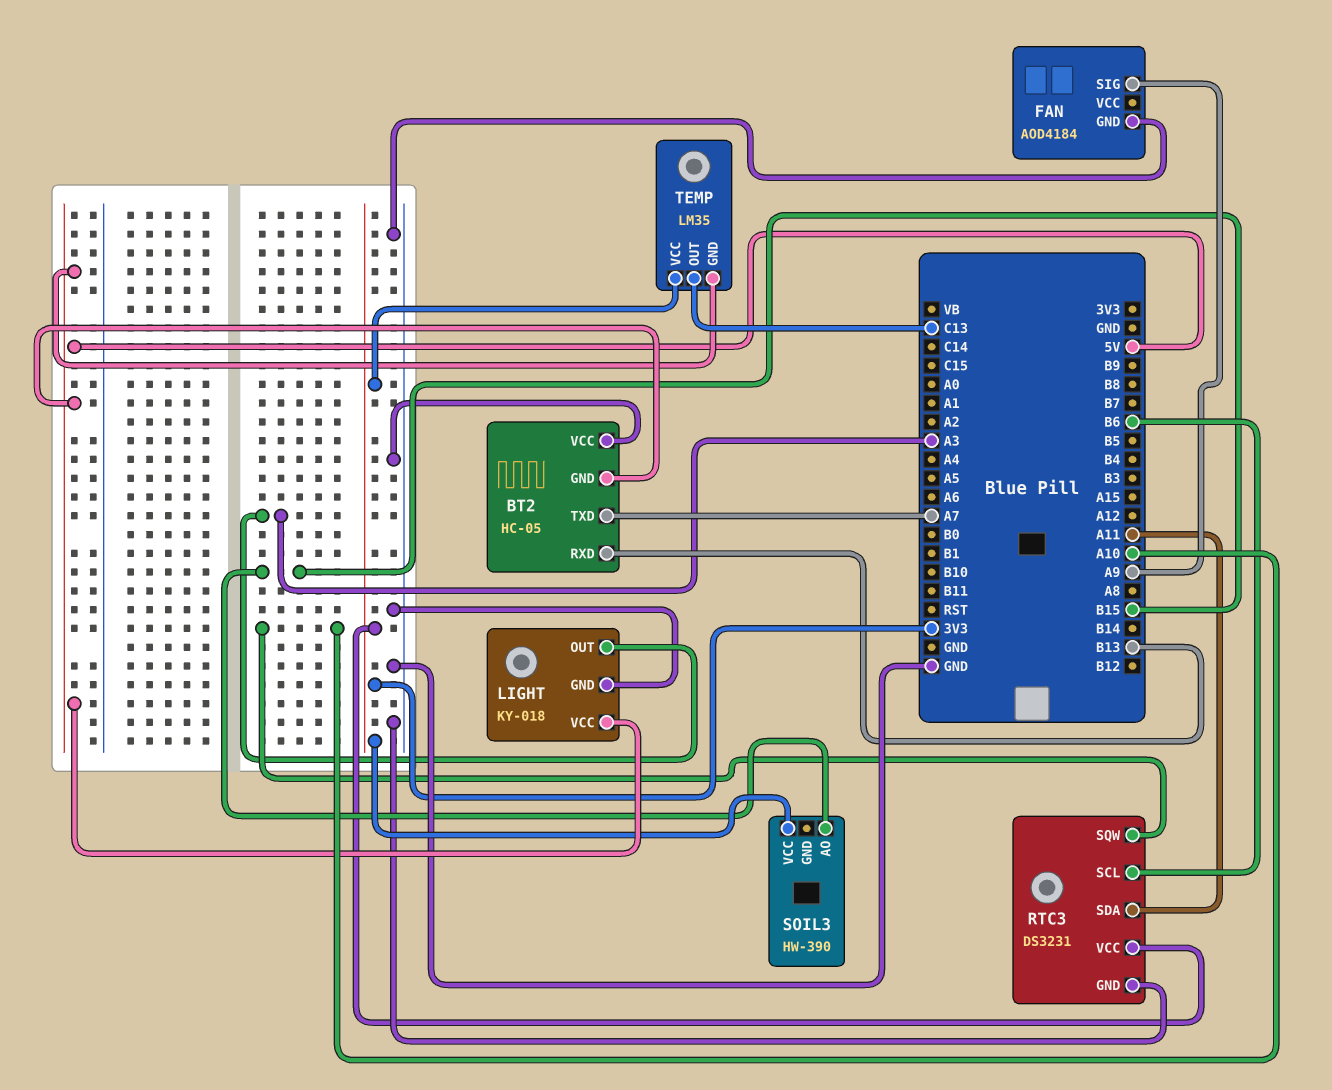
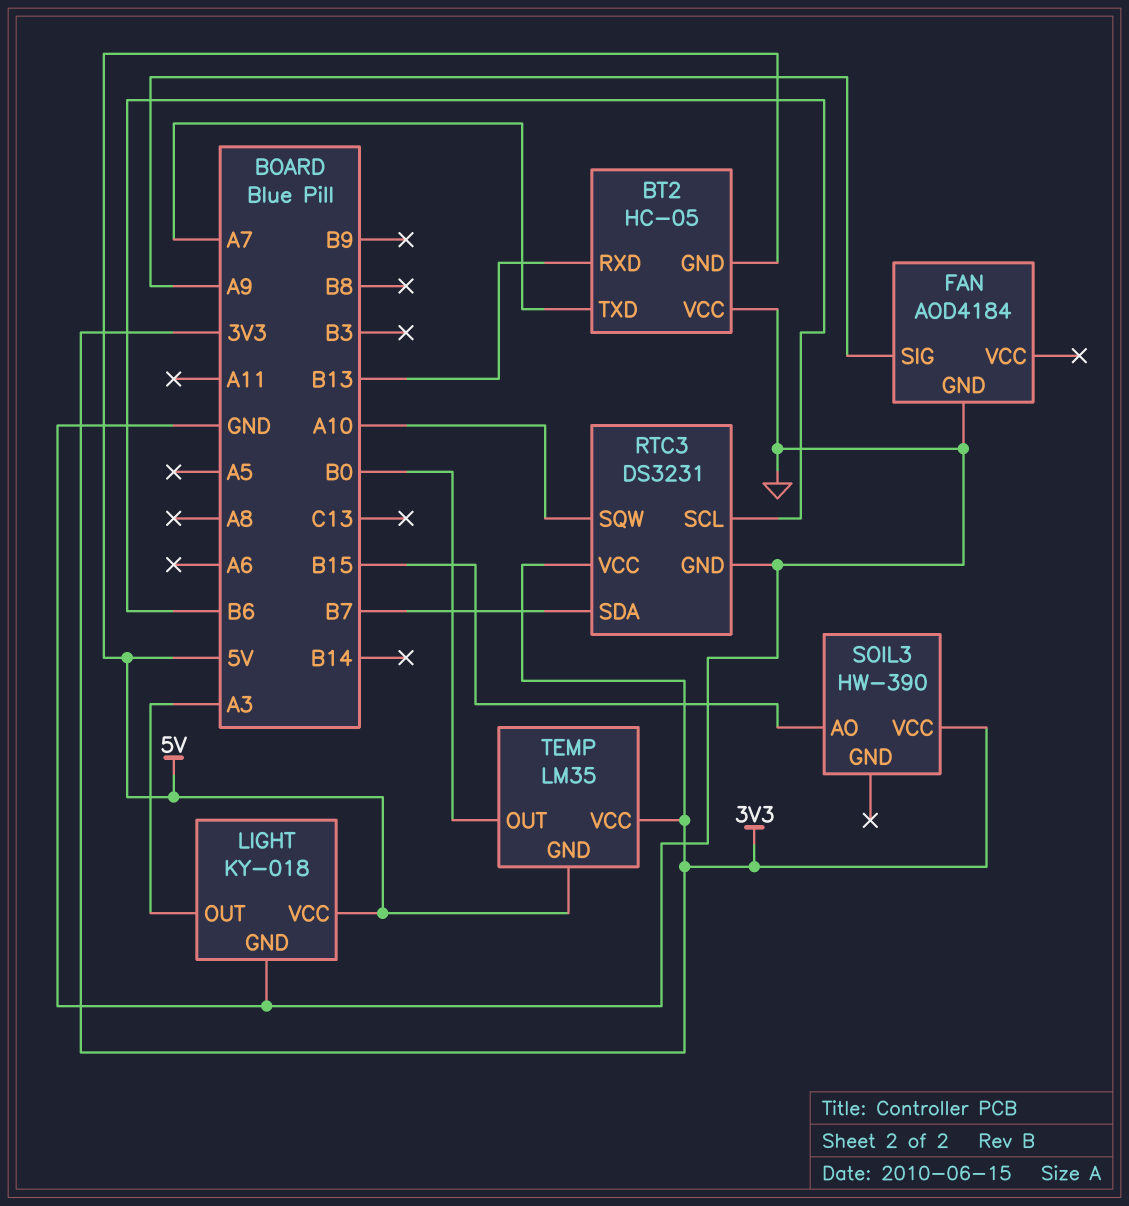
RTC3 pin SDA: A11 -> B7
TEMP pin OUT: C13 -> B0

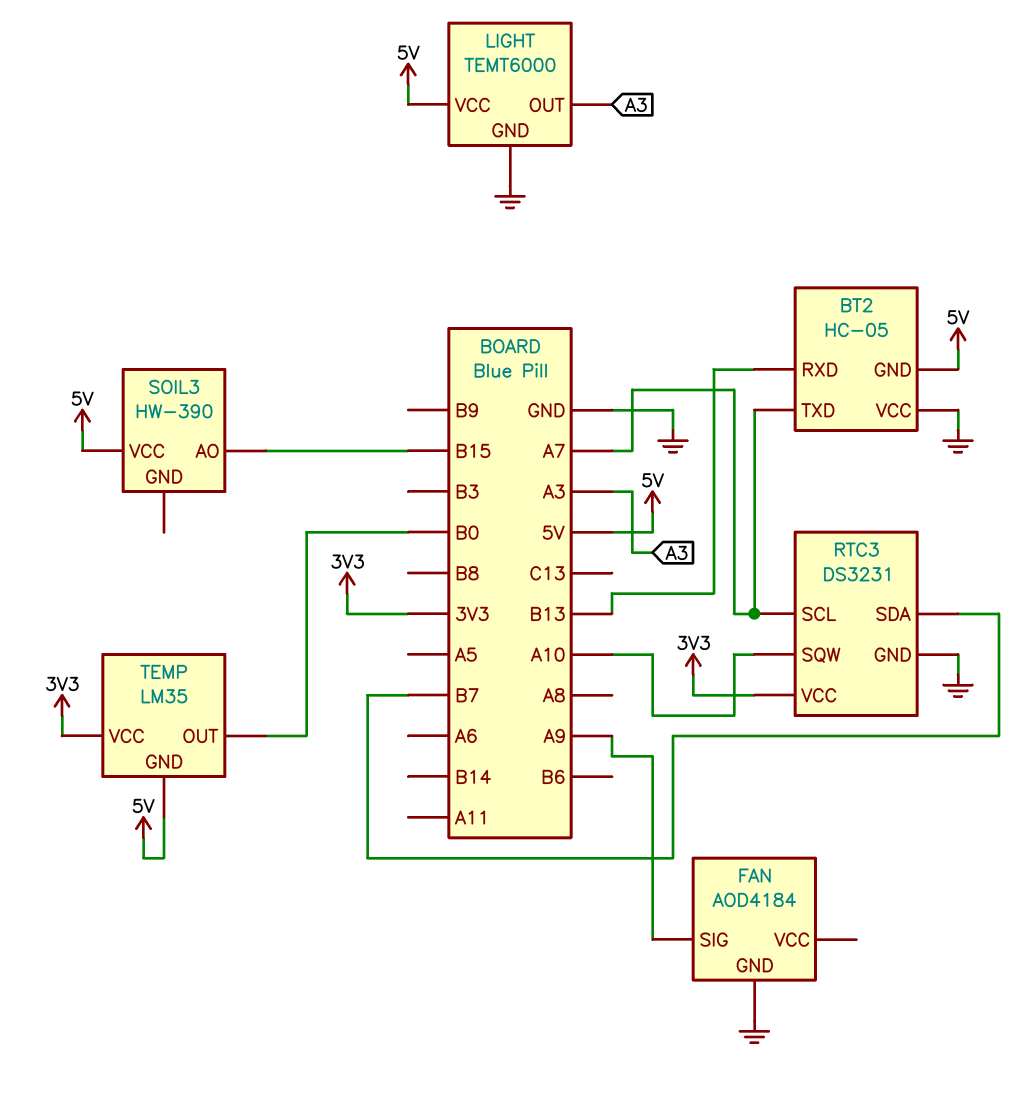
LIGHT: KY-018 -> TEMT6000
RTC3 pin SCL: B6 -> A7
SOIL3 pin VCC: 3V3 -> 5V

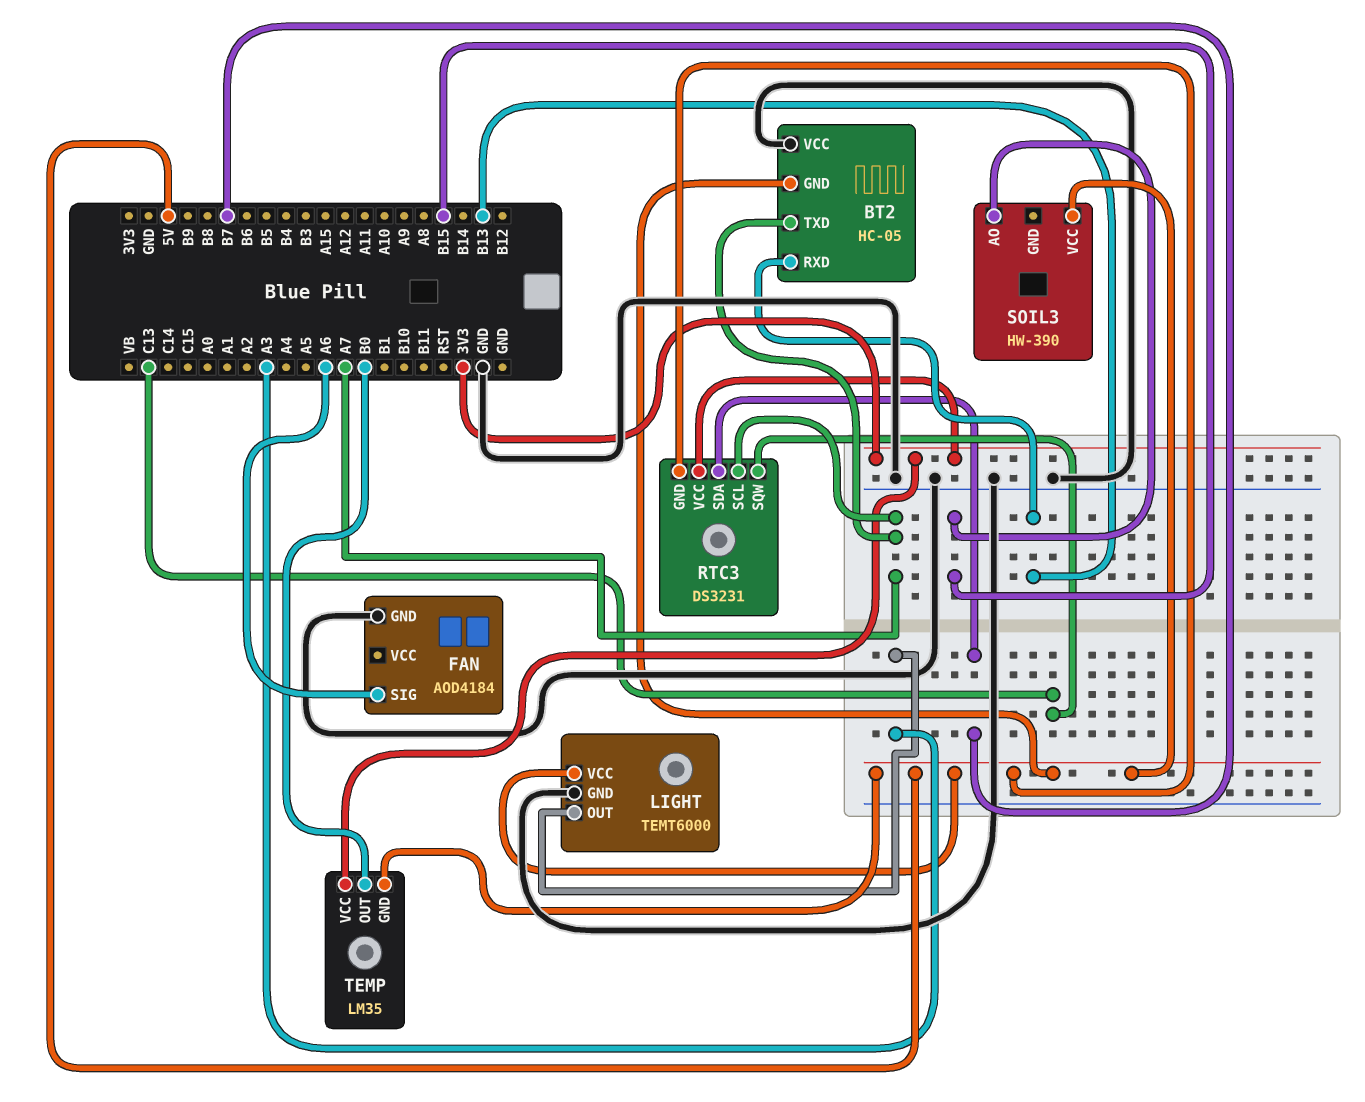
FAN pin SIG: A9 -> A6
RTC3 pin GND: GND -> 5V
RTC3 pin SQW: A10 -> C13

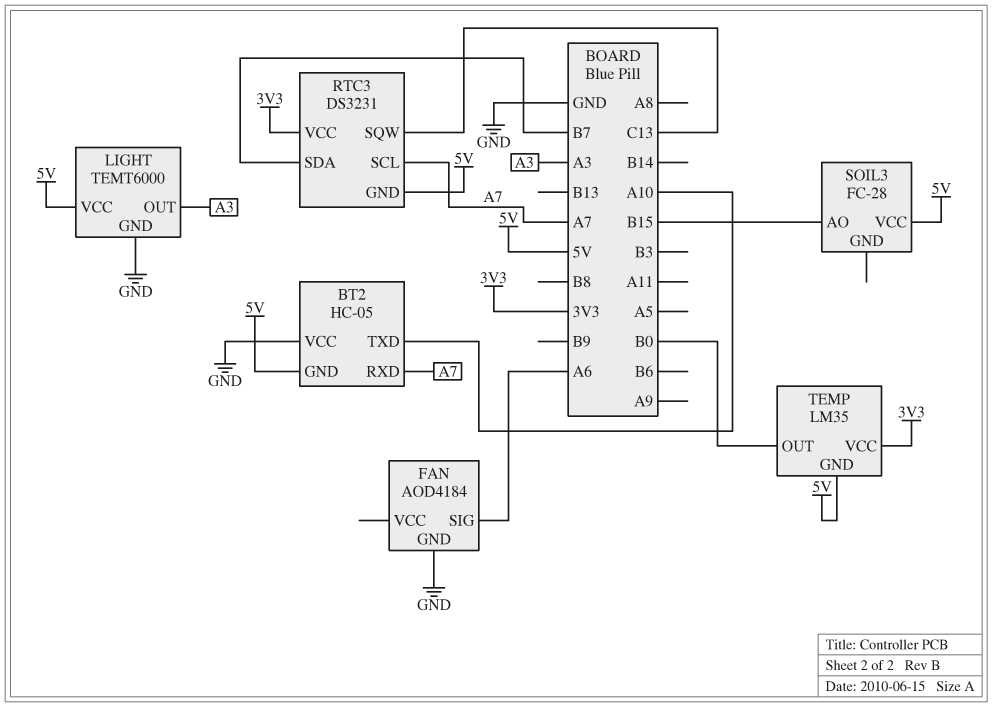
BT2 pin RXD: B13 -> A7
BT2 pin TXD: A7 -> A10
SOIL3: HW-390 -> FC-28

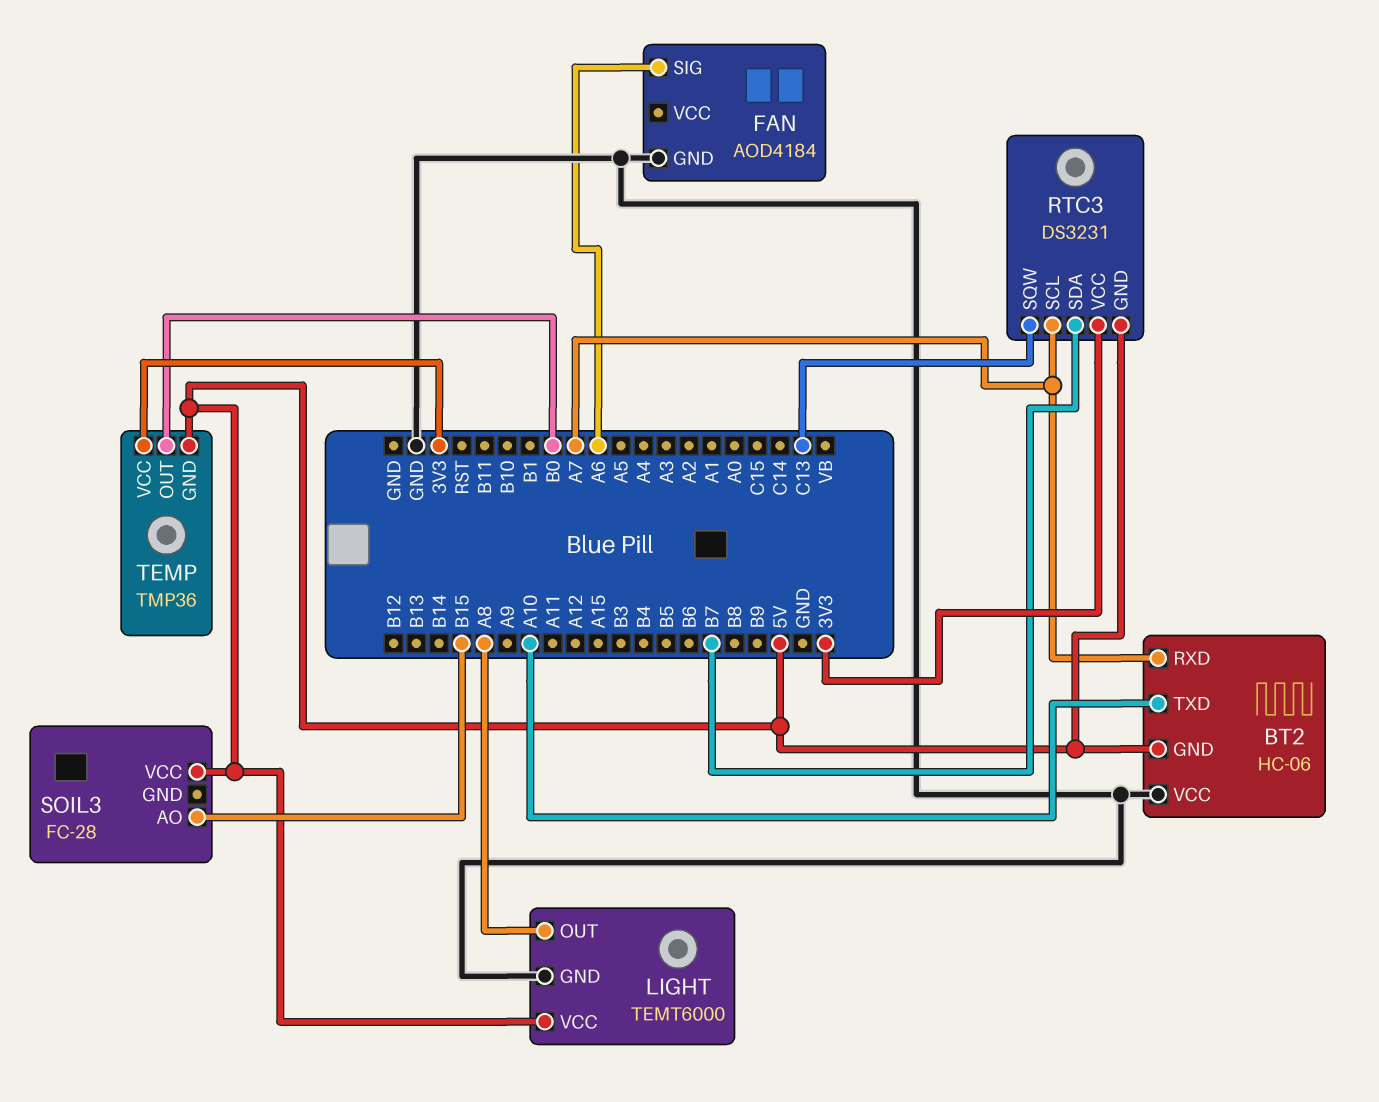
BT2: HC-05 -> HC-06
LIGHT pin OUT: A3 -> A8
TEMP: LM35 -> TMP36

